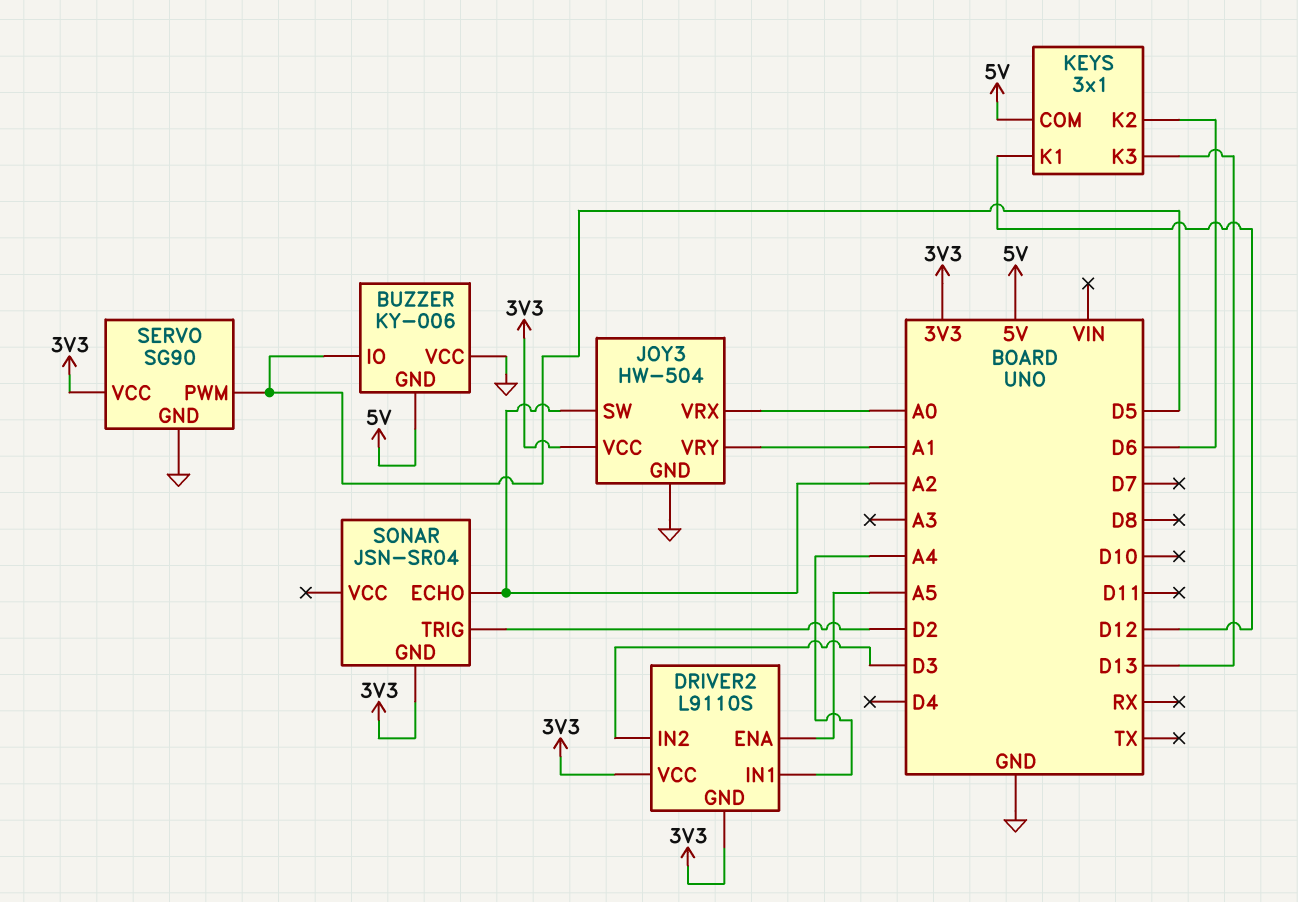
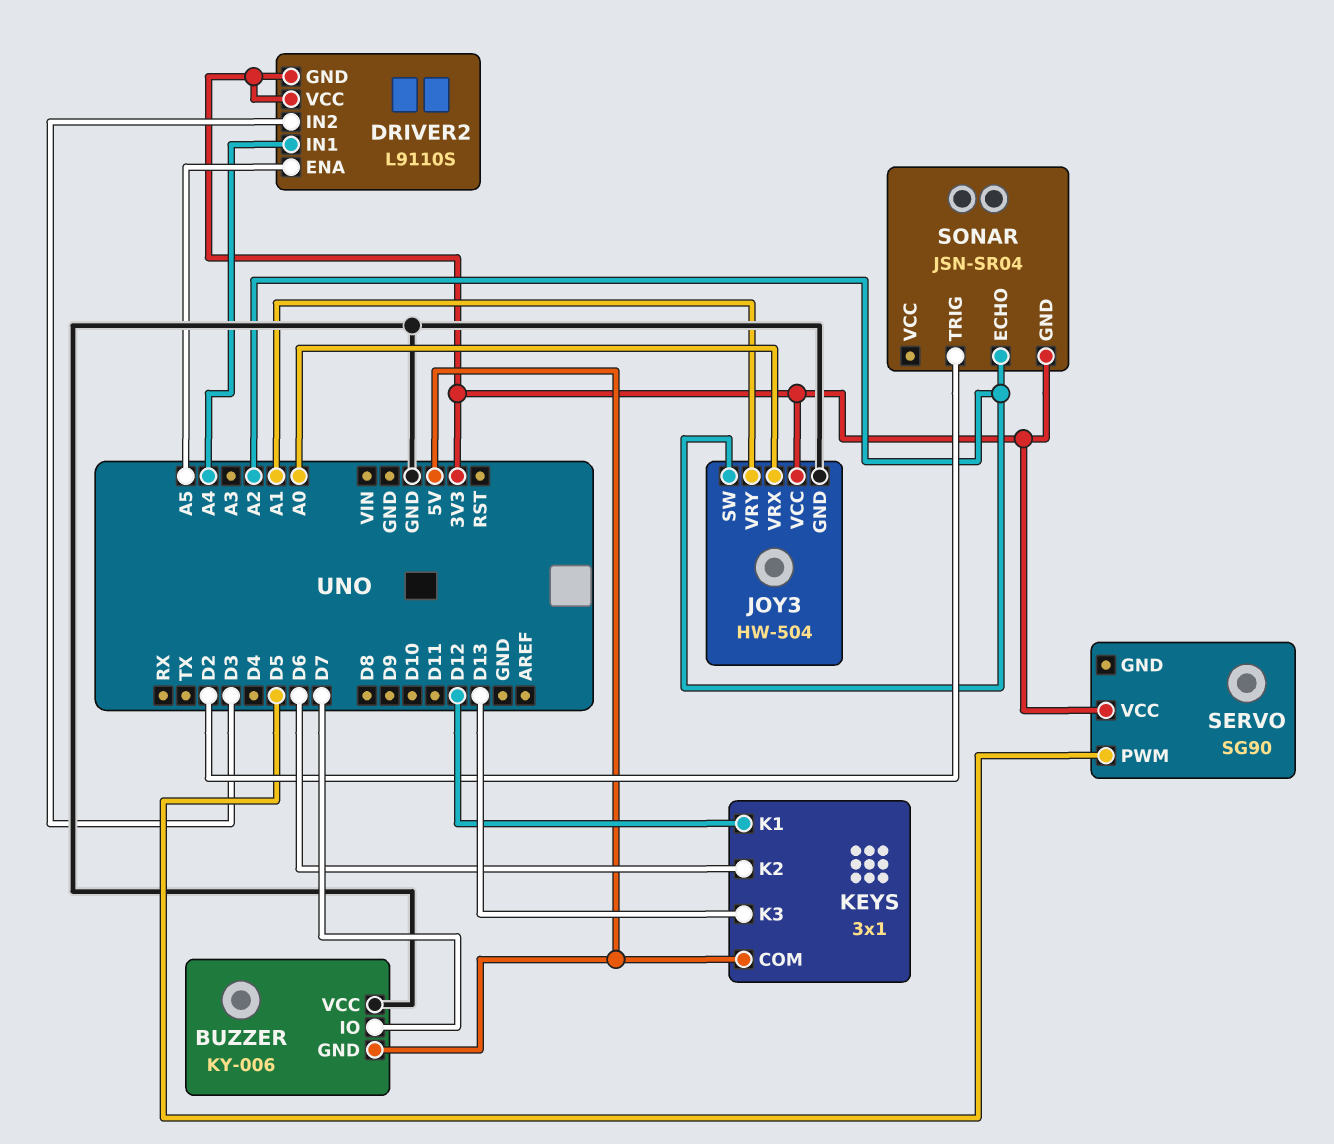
BUZZER pin IO: D5 -> D7
SERVO pin GND: GND -> none

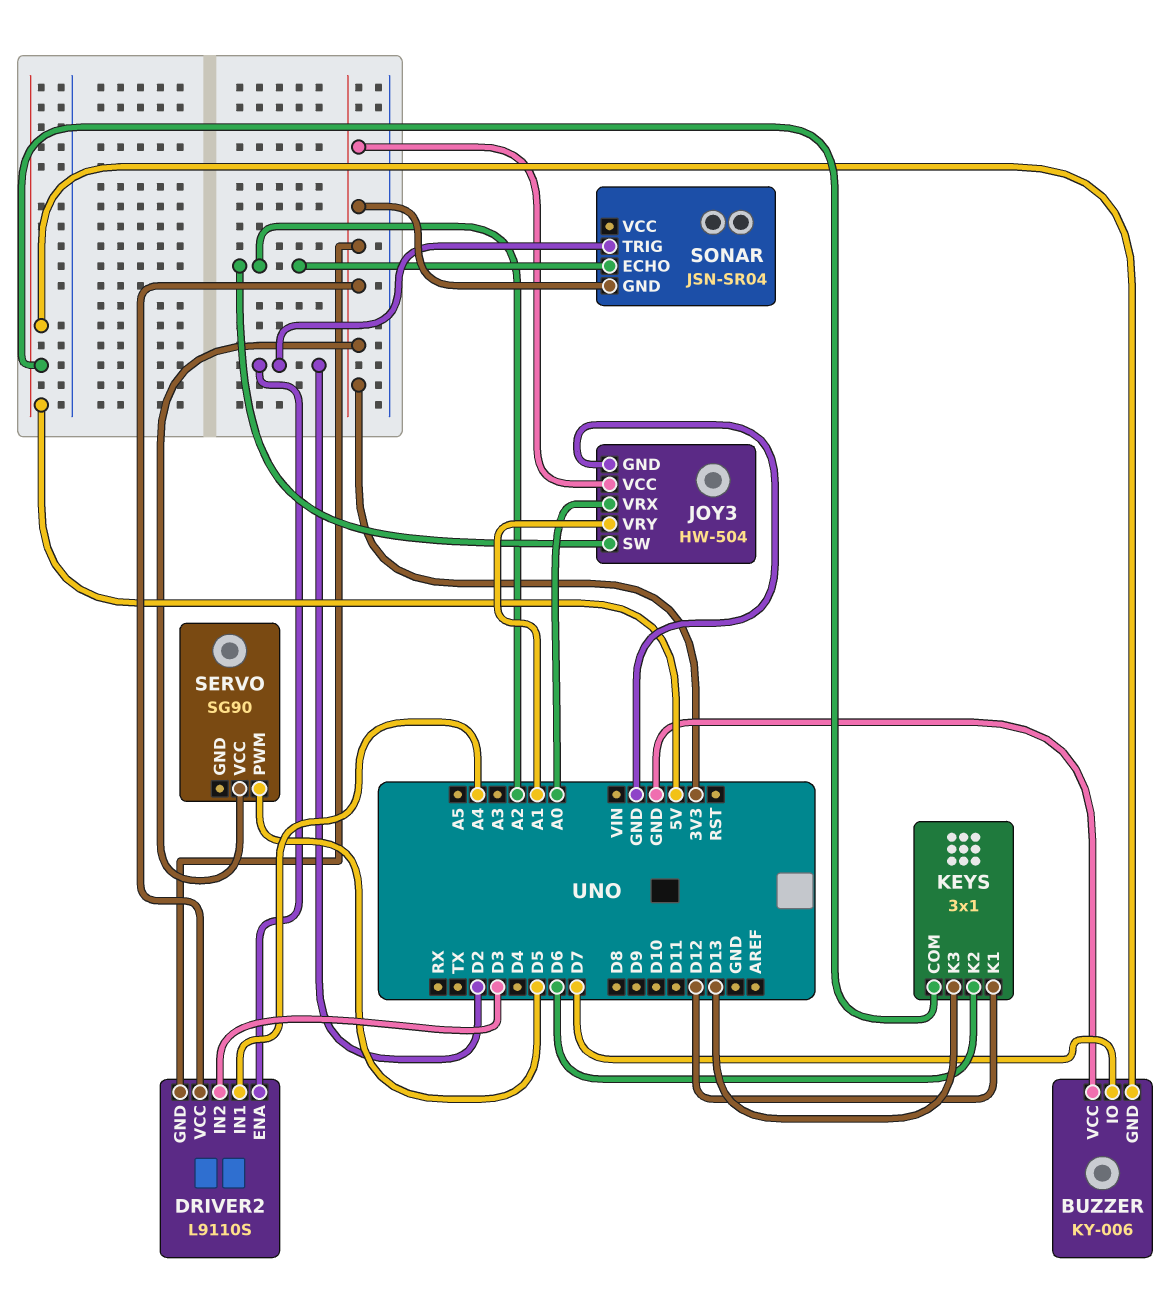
DRIVER2 pin ENA: A5 -> D2

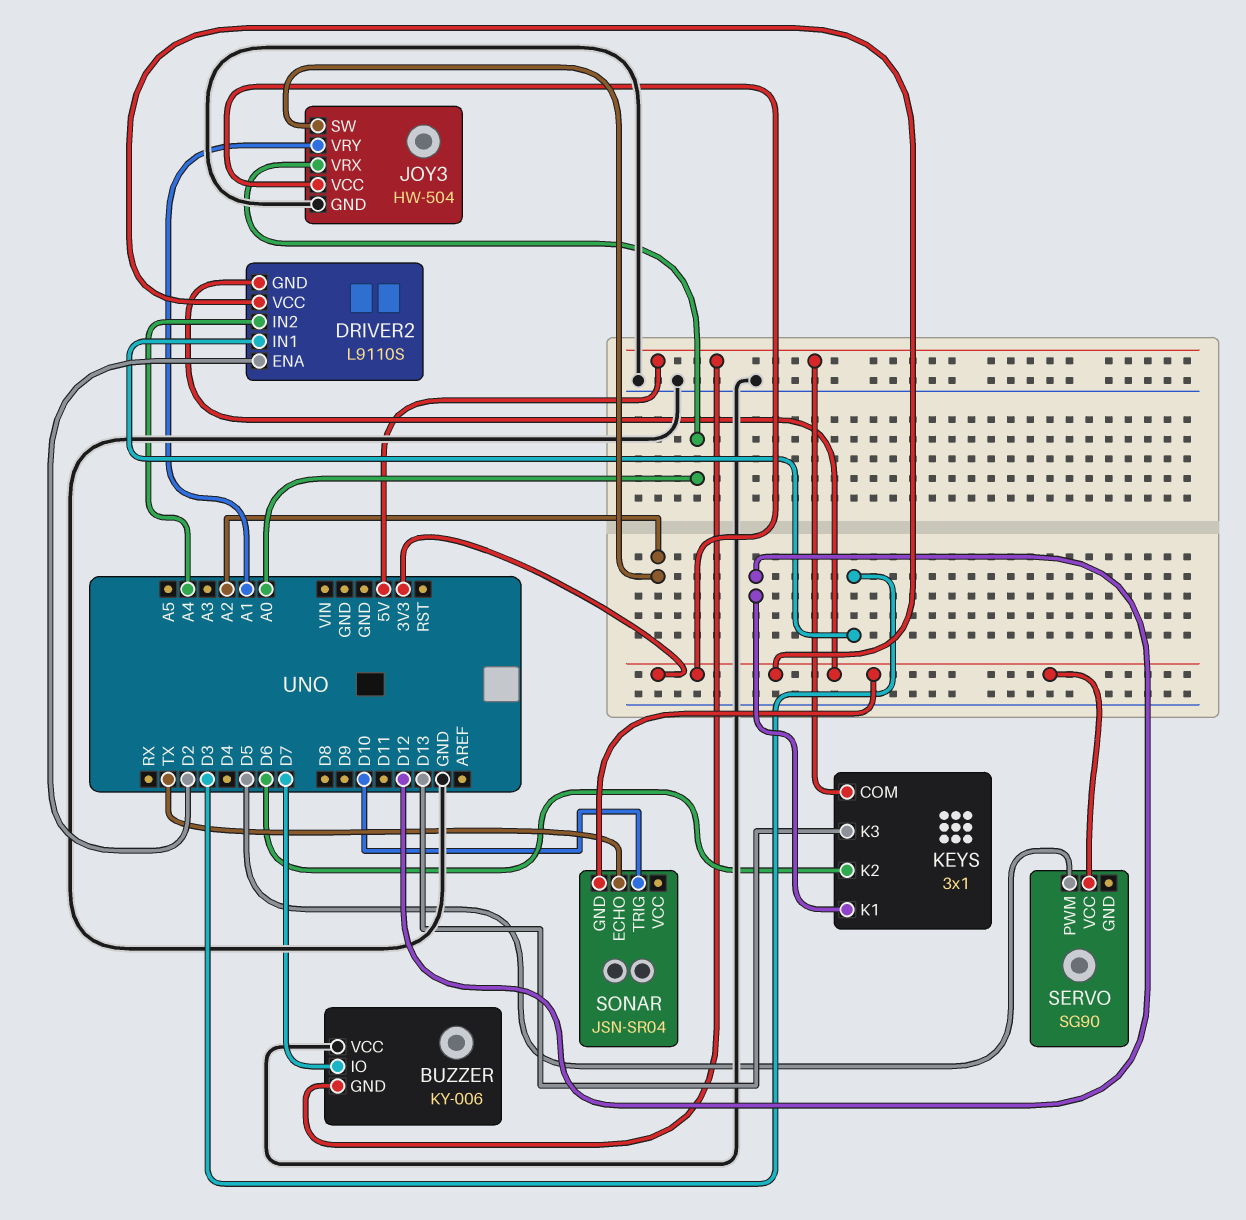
DRIVER2 pin IN1: A4 -> D3
DRIVER2 pin IN2: D3 -> A4
SONAR pin ECHO: A2 -> TX
SONAR pin TRIG: D2 -> D10

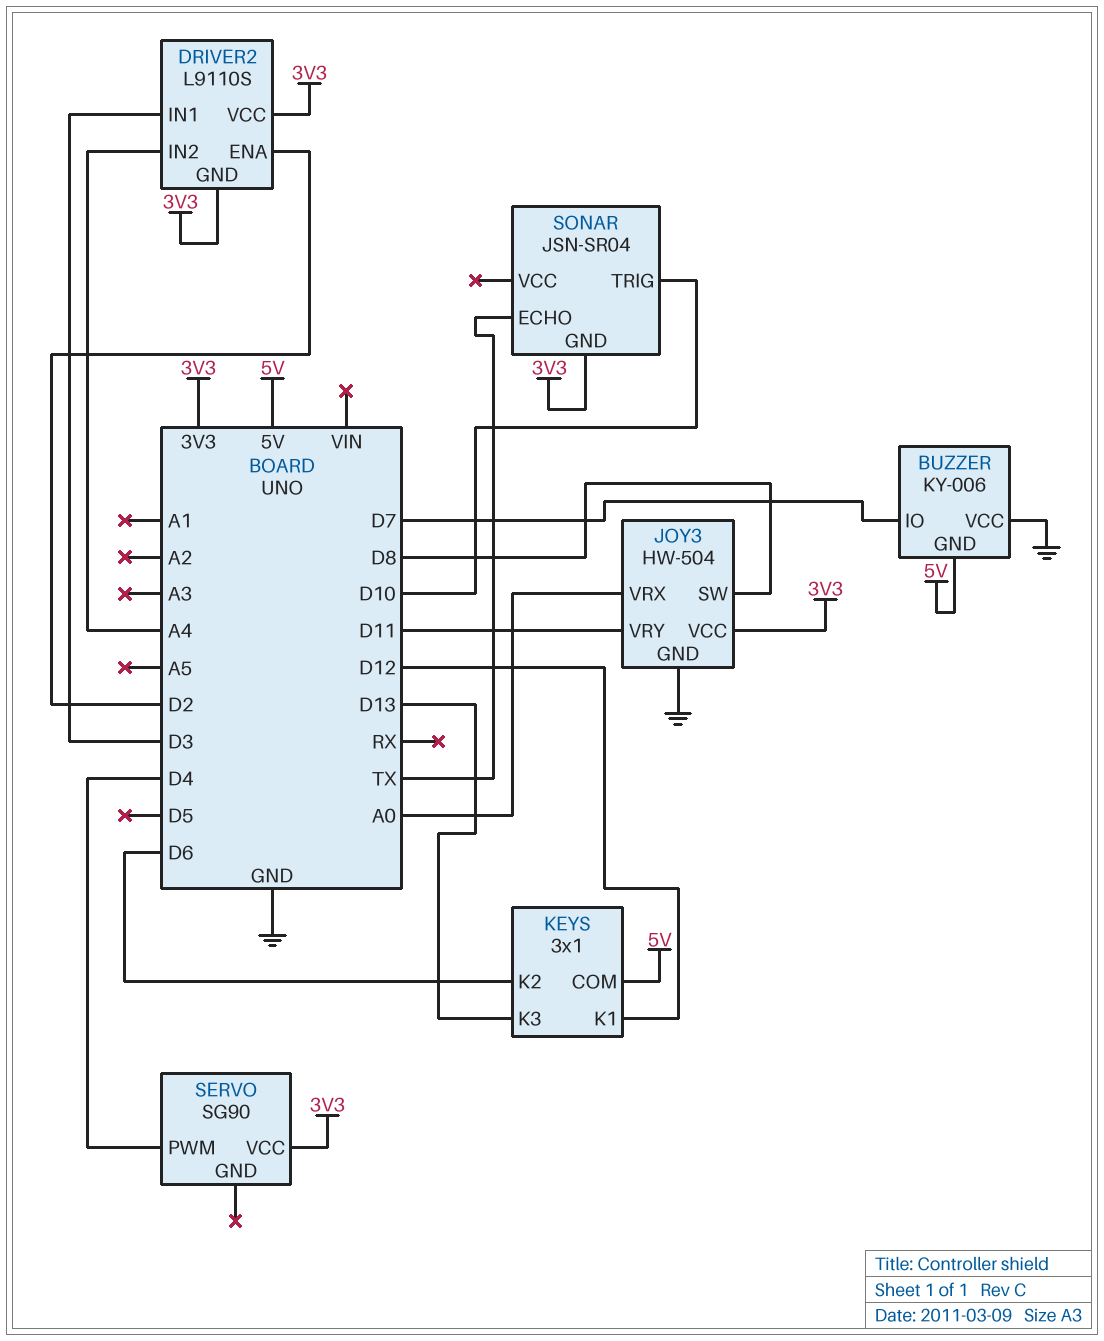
JOY3 pin SW: A2 -> D8
JOY3 pin VRY: A1 -> D11
SERVO pin PWM: D5 -> D4

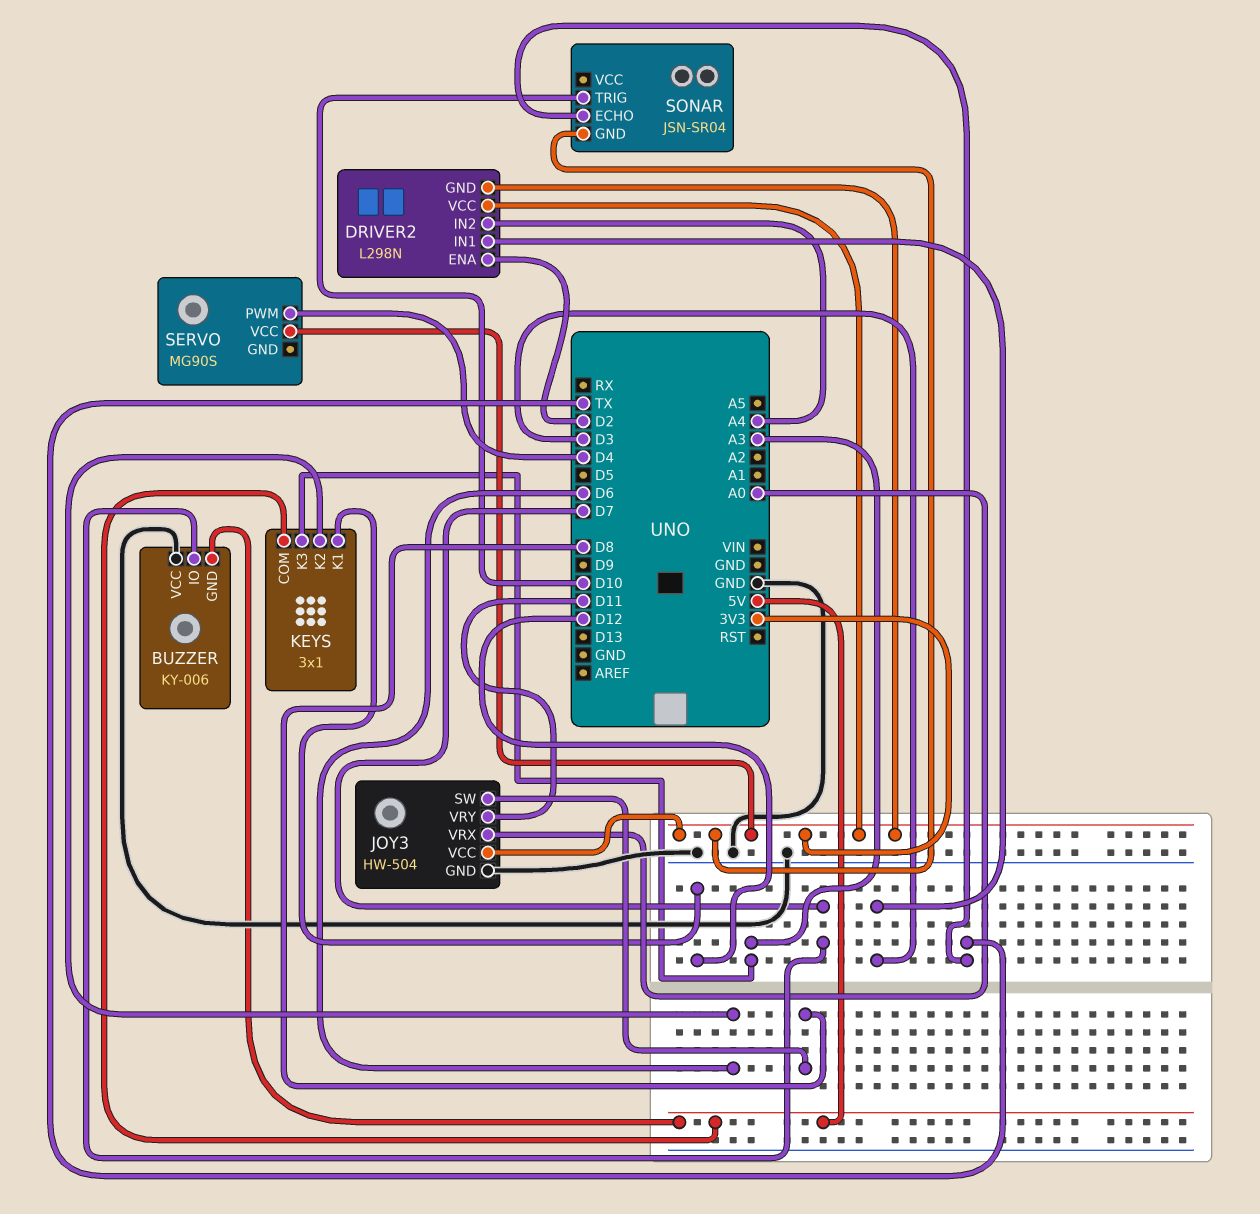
DRIVER2: L9110S -> L298N
KEYS pin K3: D13 -> A3
SERVO: SG90 -> MG90S

